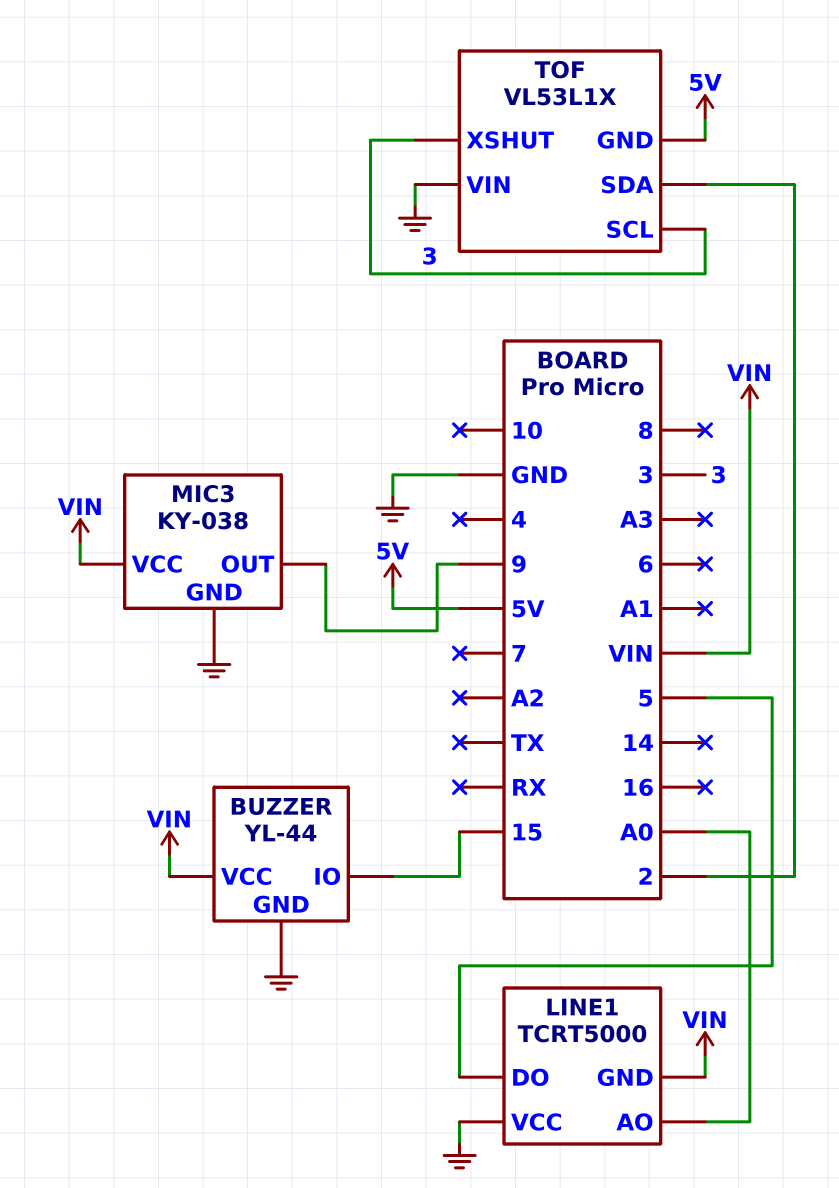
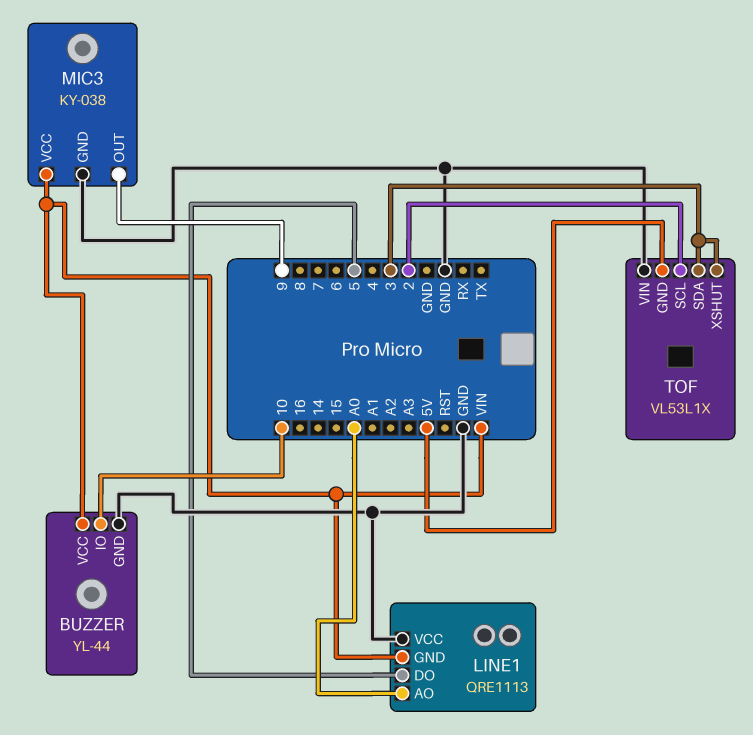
BUZZER pin IO: 15 -> 10
LINE1: TCRT5000 -> QRE1113
TOF pin SCL: 3 -> 2
TOF pin SDA: 2 -> 3

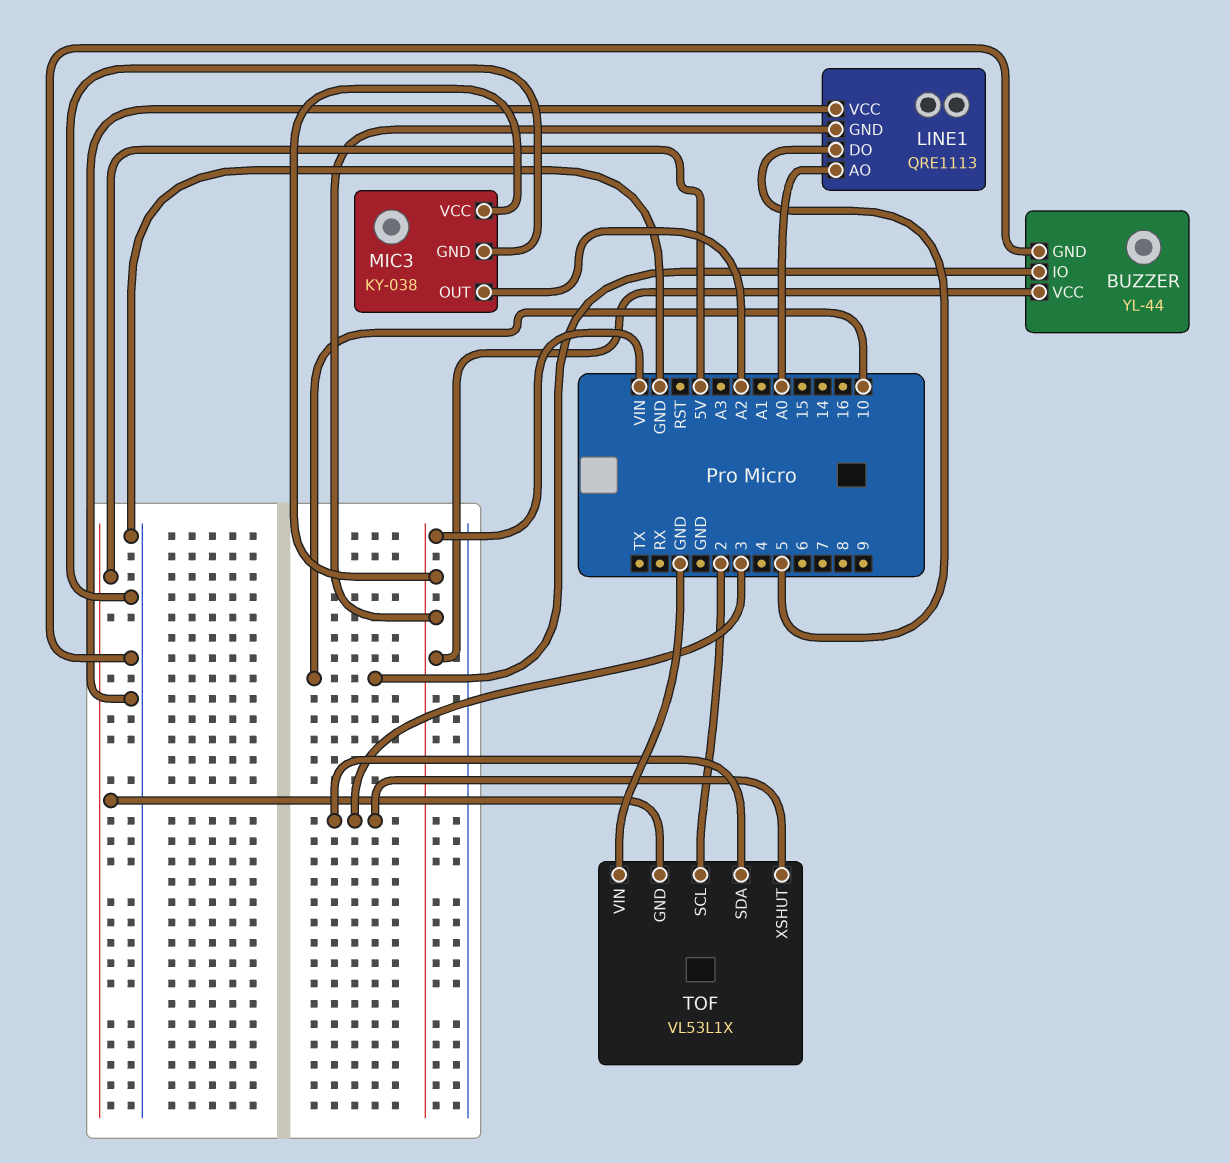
MIC3 pin OUT: 9 -> A2

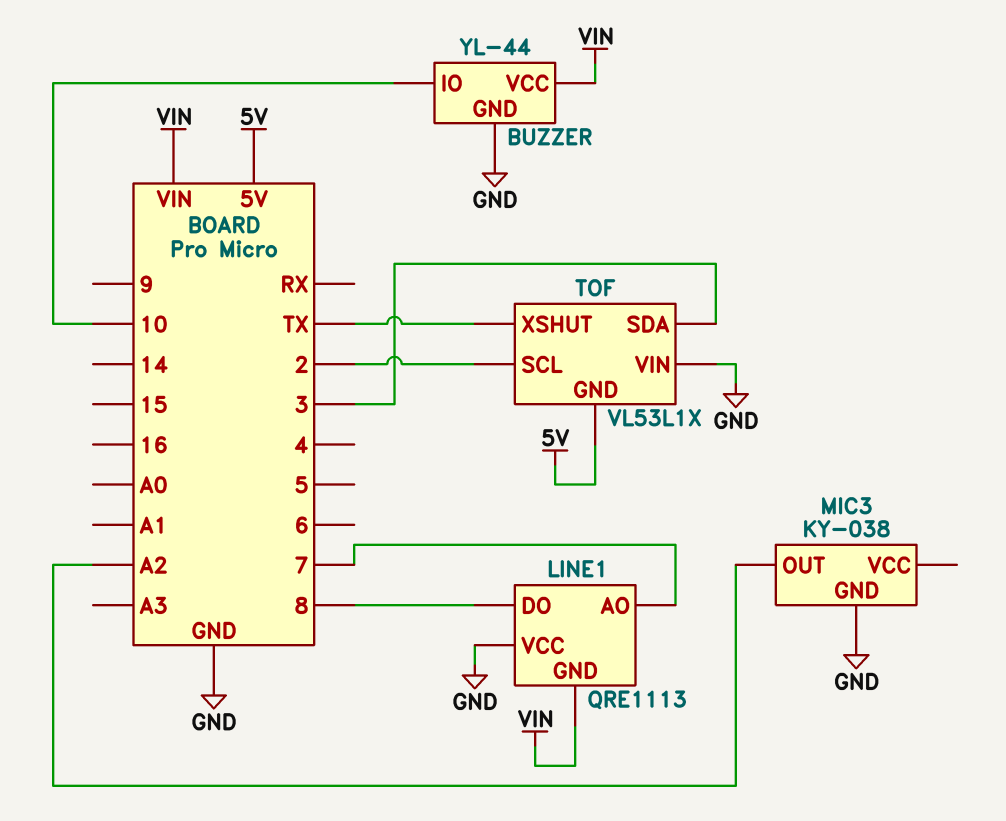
LINE1 pin AO: A0 -> 7
LINE1 pin DO: 5 -> 8
MIC3 pin VCC: VIN -> none
TOF pin XSHUT: 3 -> TX

